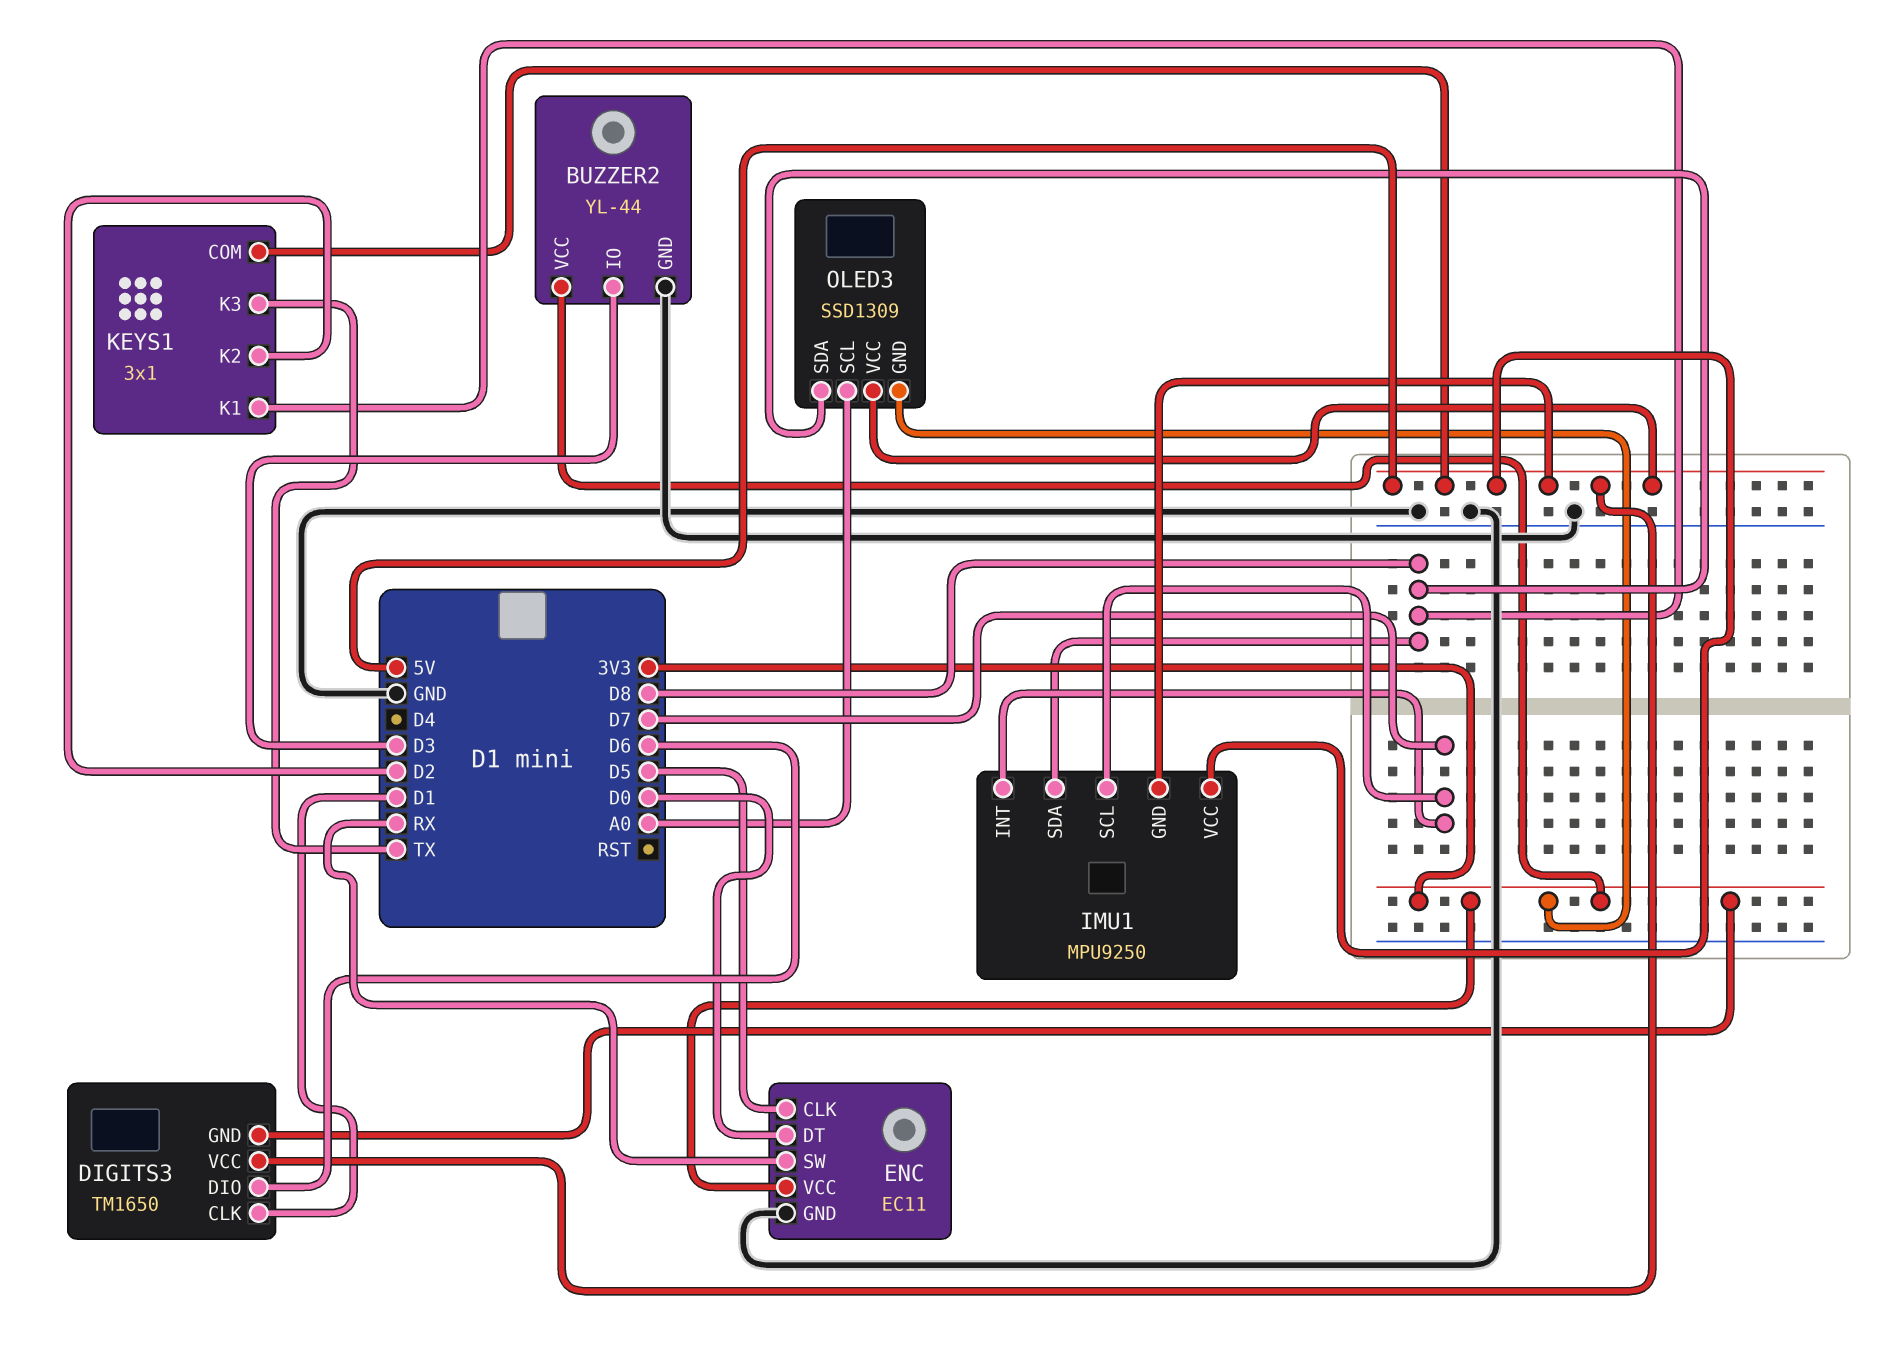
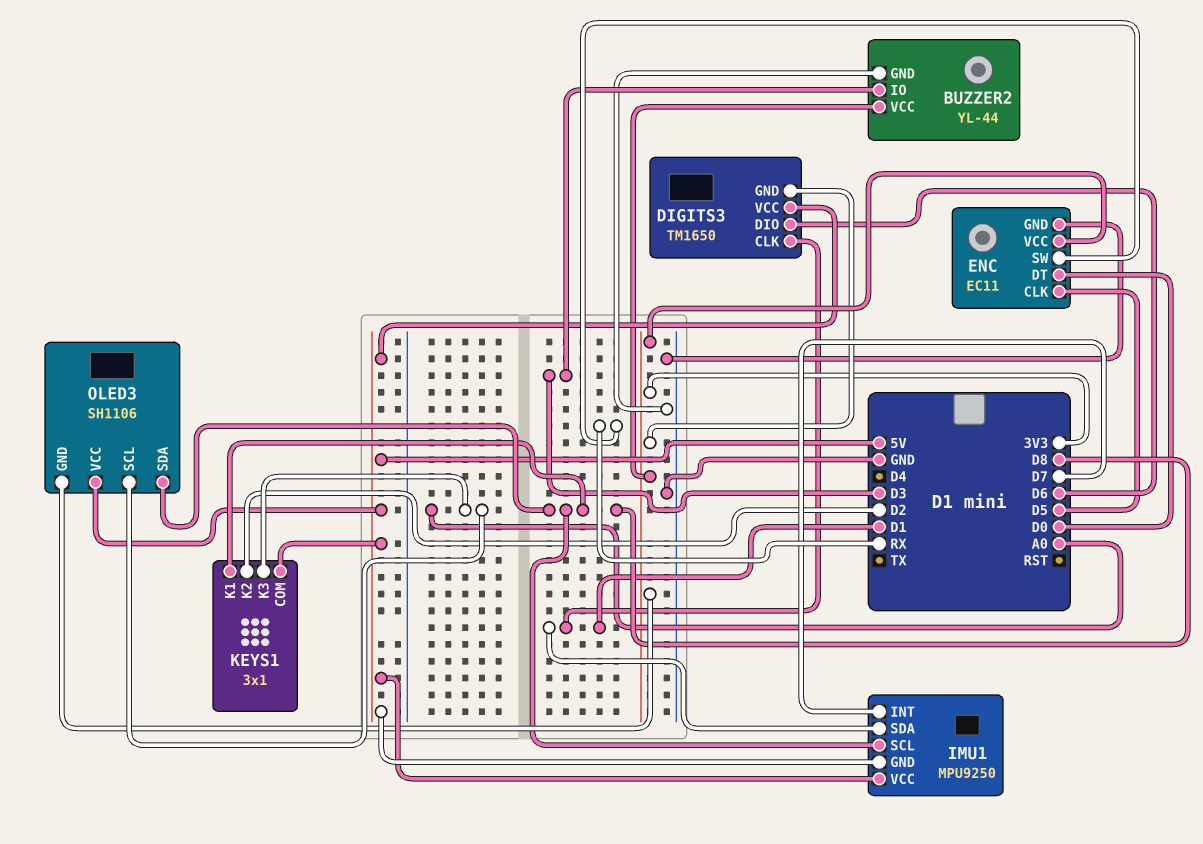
IMU1 pin SCL: D7 -> D8
IMU1 pin SDA: D8 -> D1
KEYS1 pin K3: TX -> A0
OLED3: SSD1309 -> SH1106

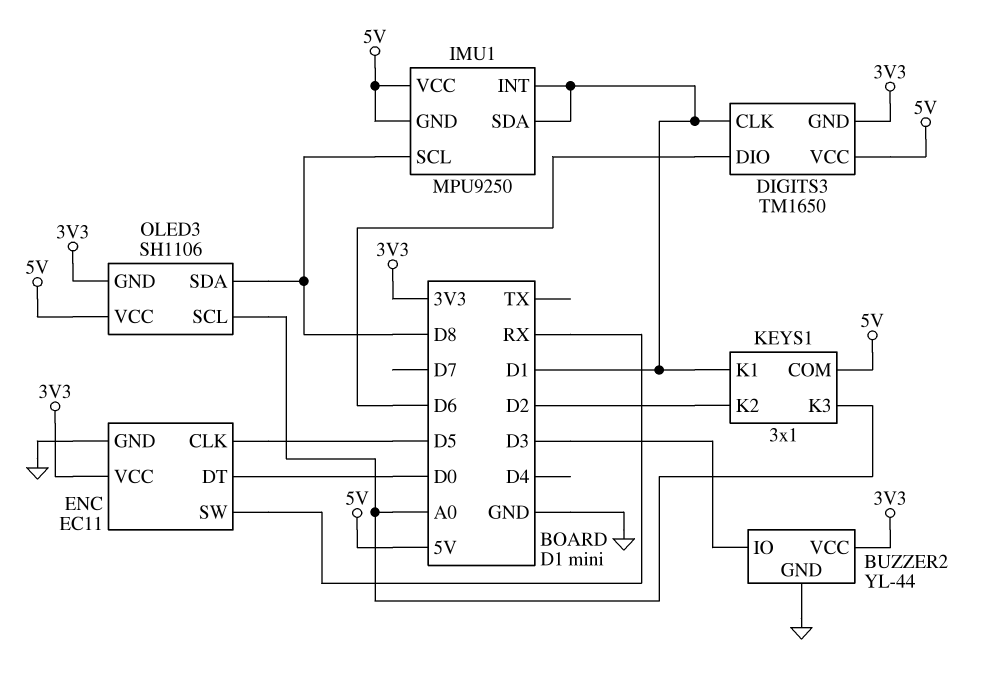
IMU1 pin INT: D7 -> D1
KEYS1 pin K1: D8 -> D1

